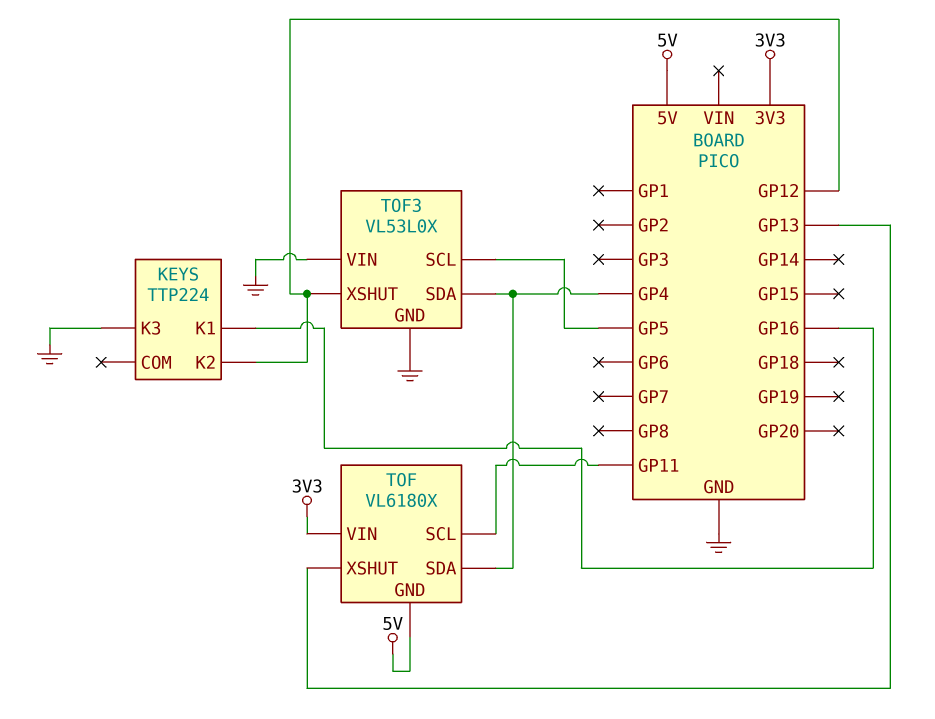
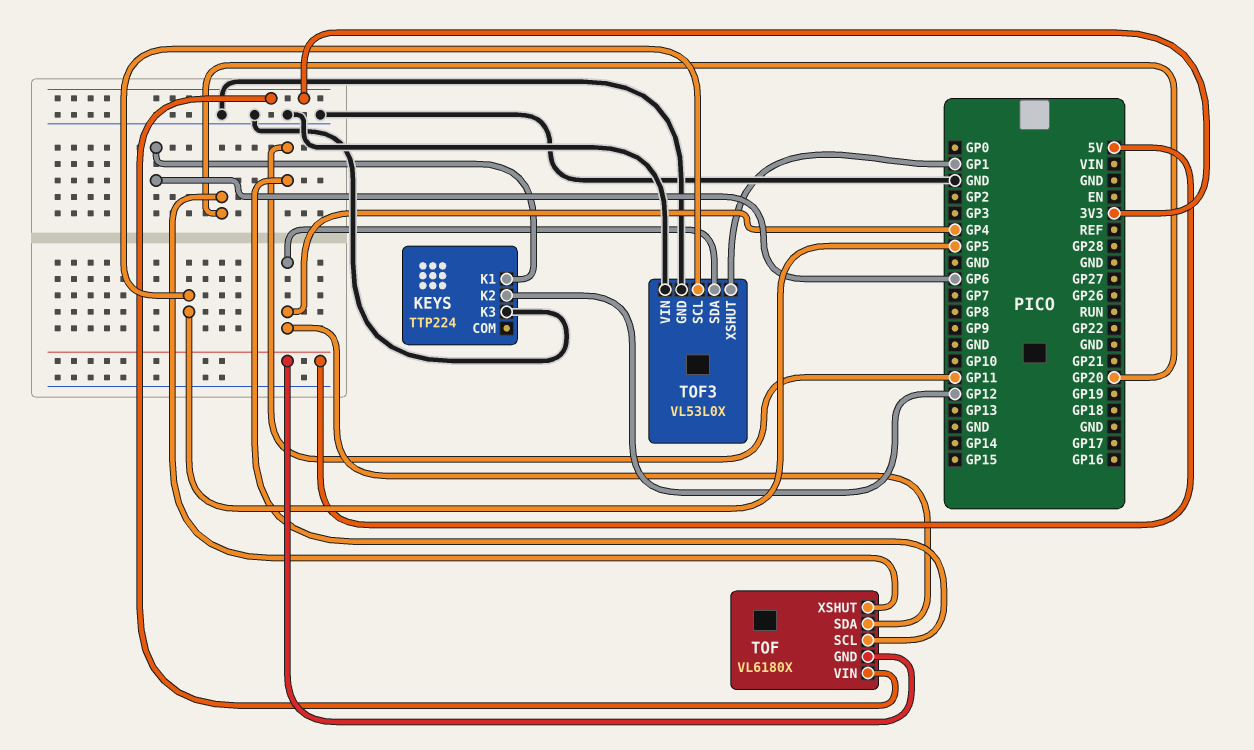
KEYS pin K1: GP16 -> GP6
TOF pin XSHUT: GP13 -> GP20
TOF3 pin XSHUT: GP12 -> GP1

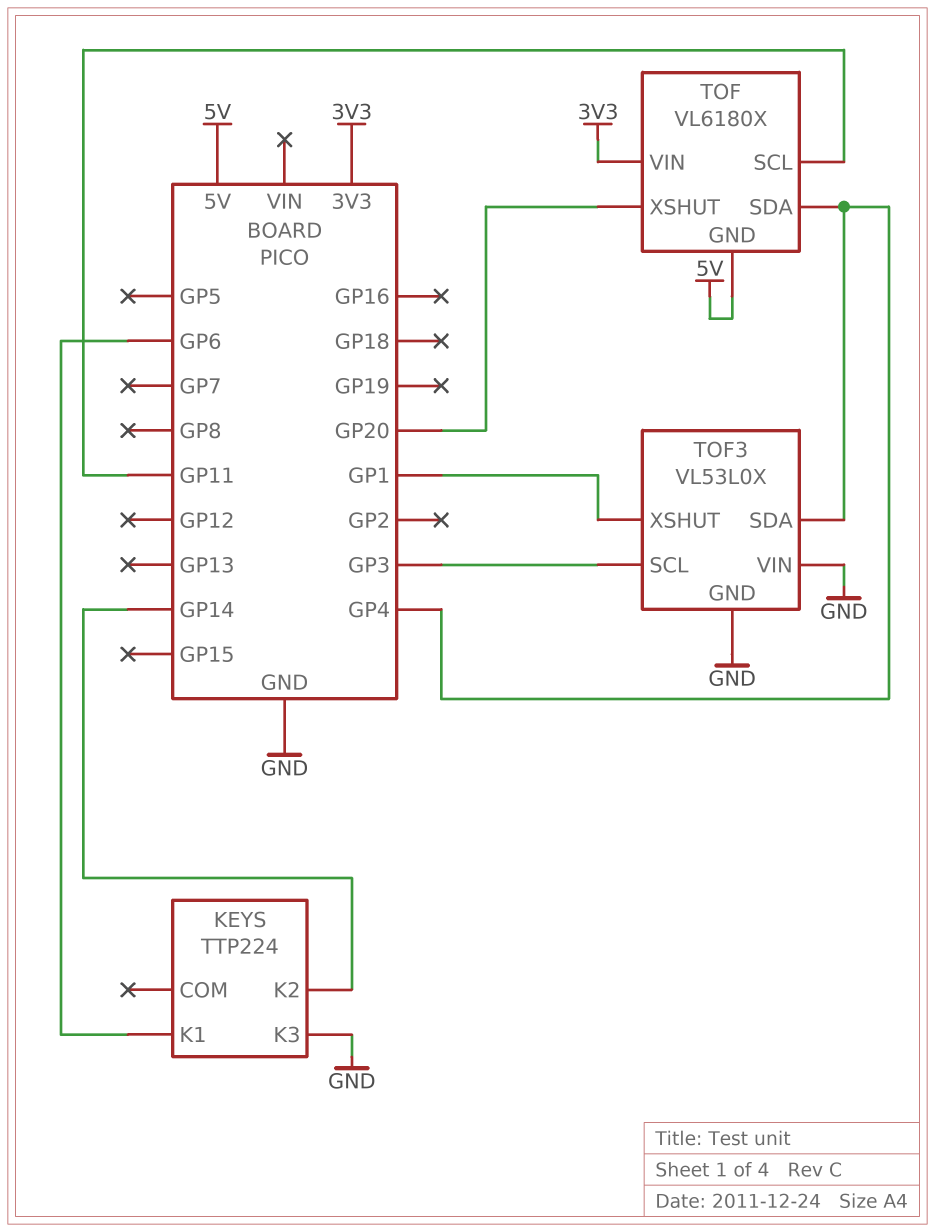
KEYS pin K2: GP12 -> GP14
TOF3 pin SCL: GP5 -> GP3

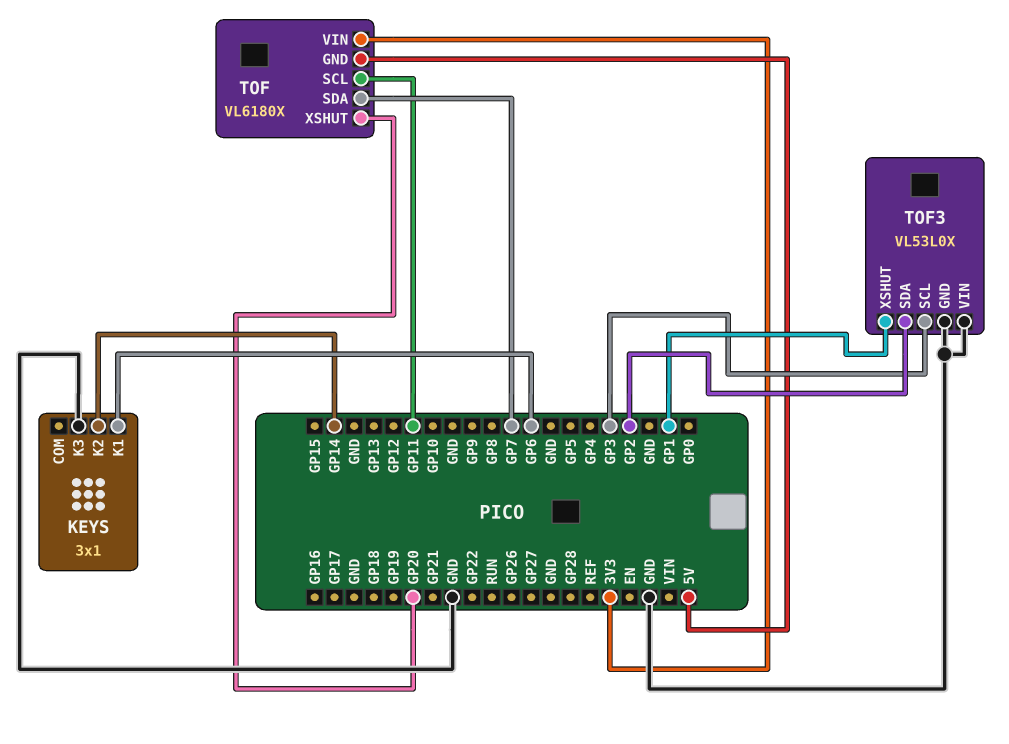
KEYS: TTP224 -> 3x1
TOF pin SDA: GP4 -> GP7
TOF3 pin SDA: GP4 -> GP2

